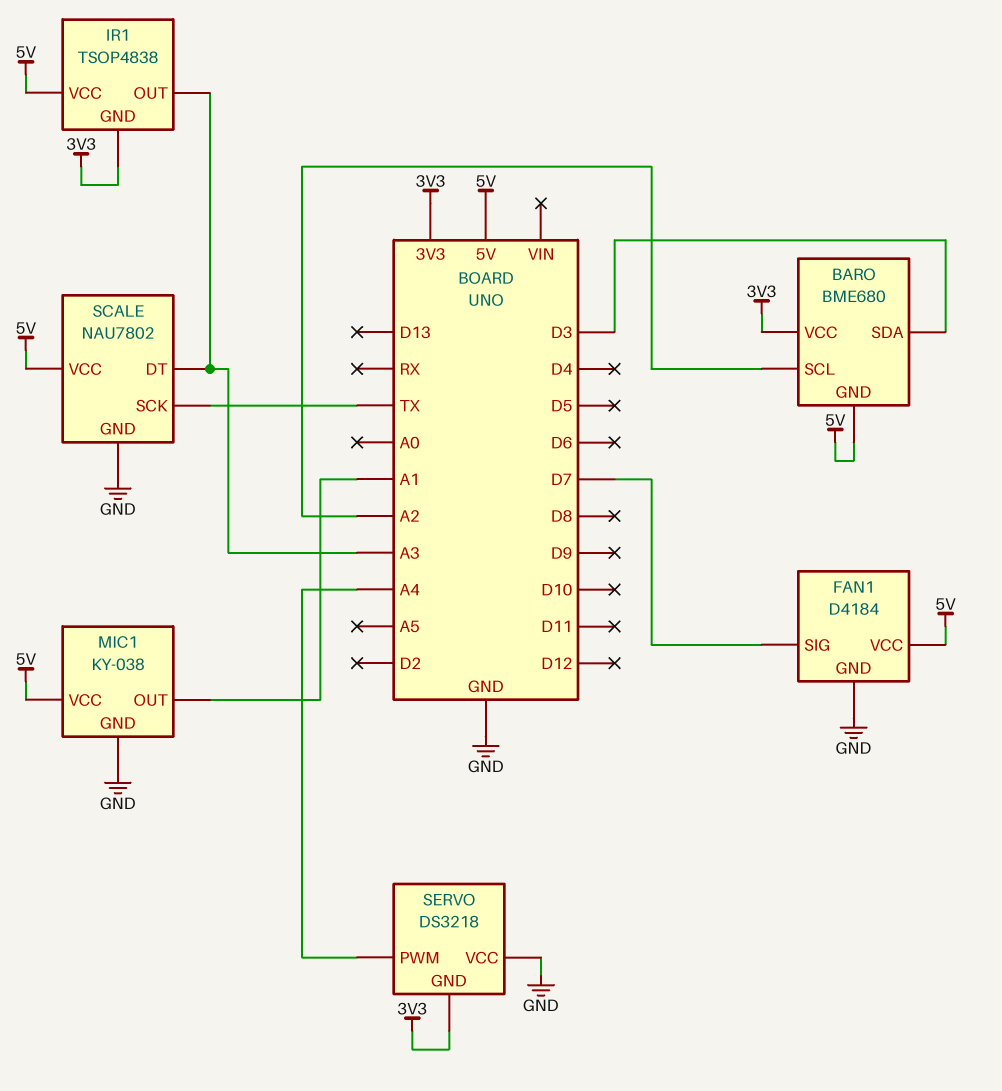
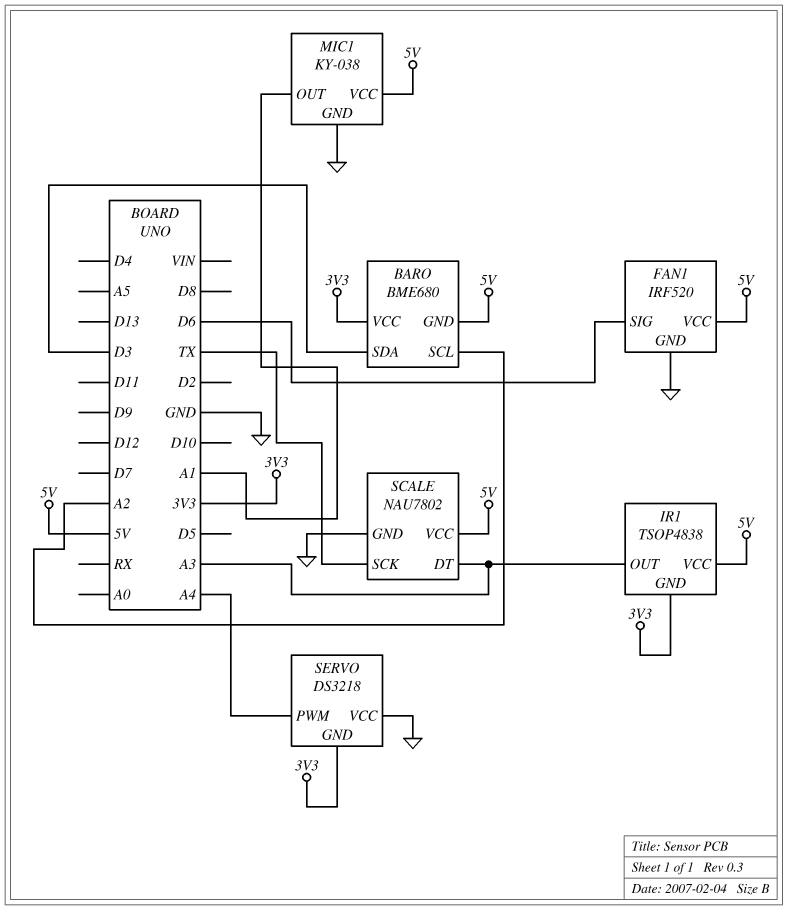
FAN1: D4184 -> IRF520
FAN1 pin SIG: D7 -> D6

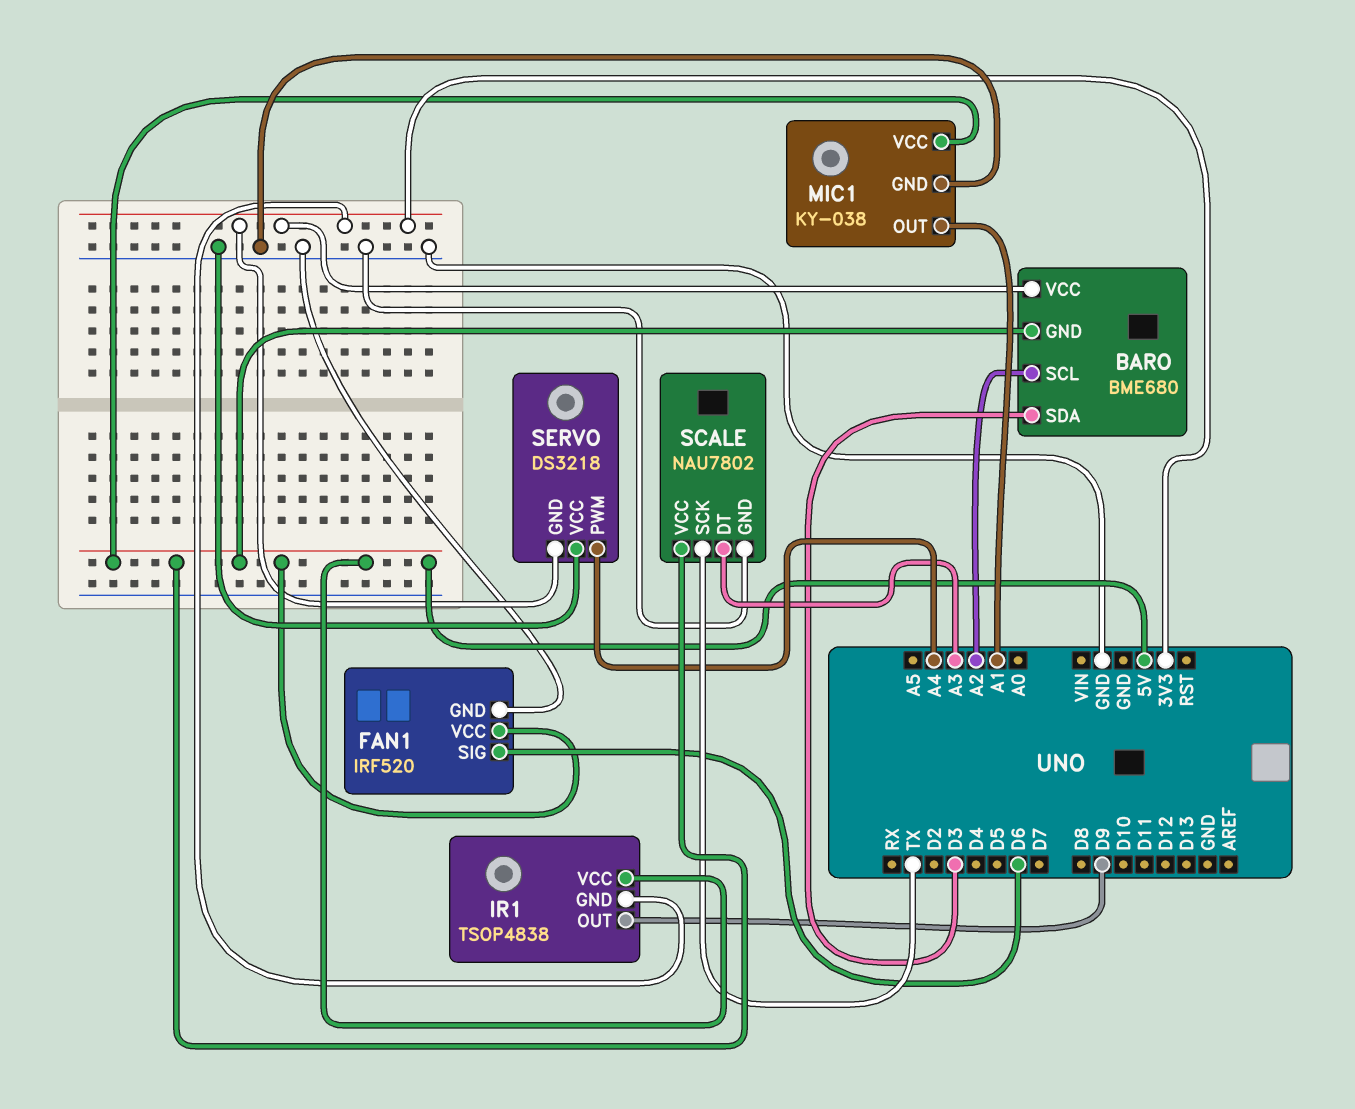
IR1 pin OUT: A3 -> D9

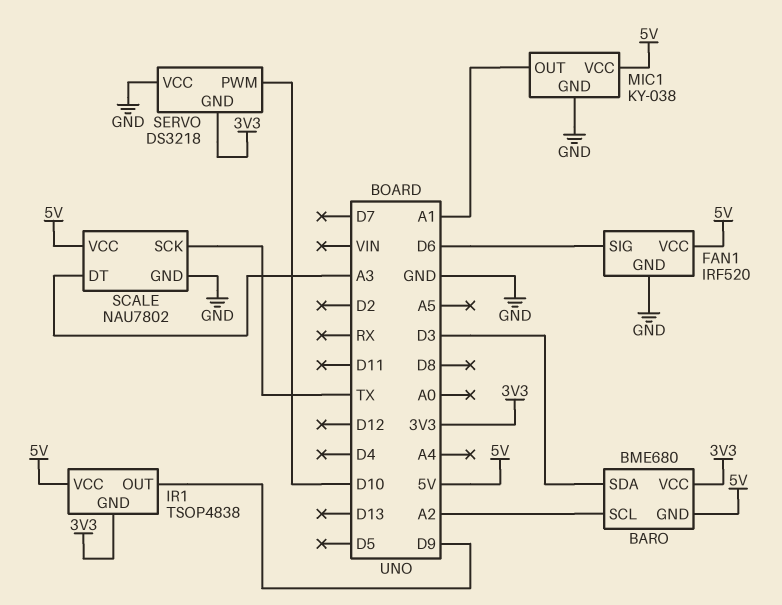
SERVO pin PWM: A4 -> D10

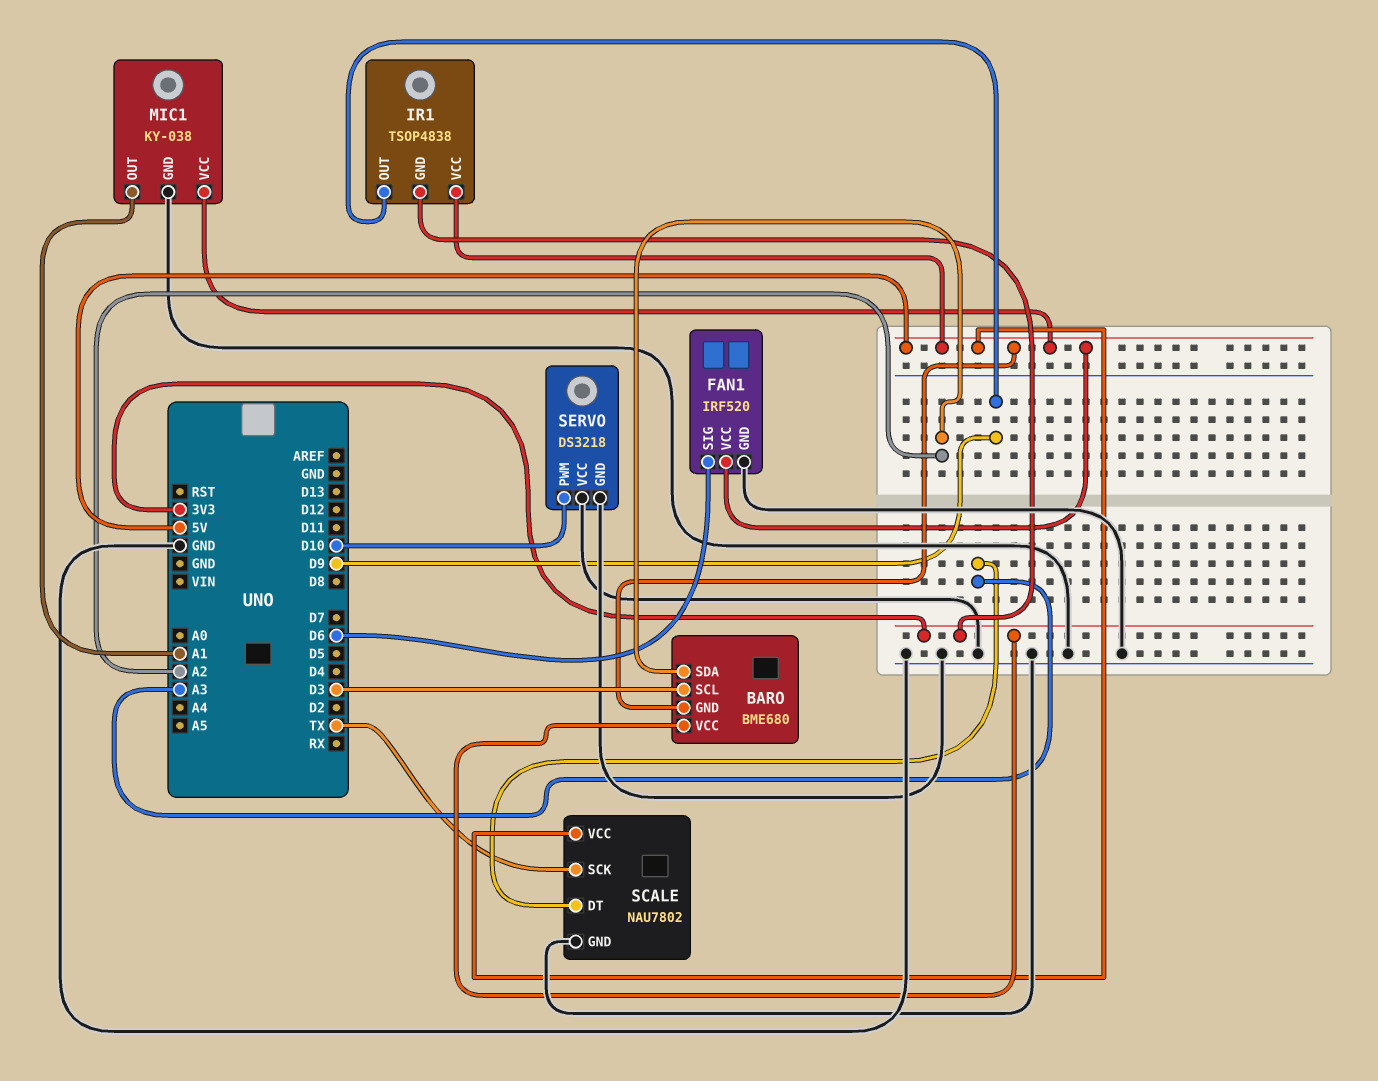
BARO pin SCL: A2 -> D3
BARO pin SDA: D3 -> A2
SERVO pin GND: 3V3 -> GND

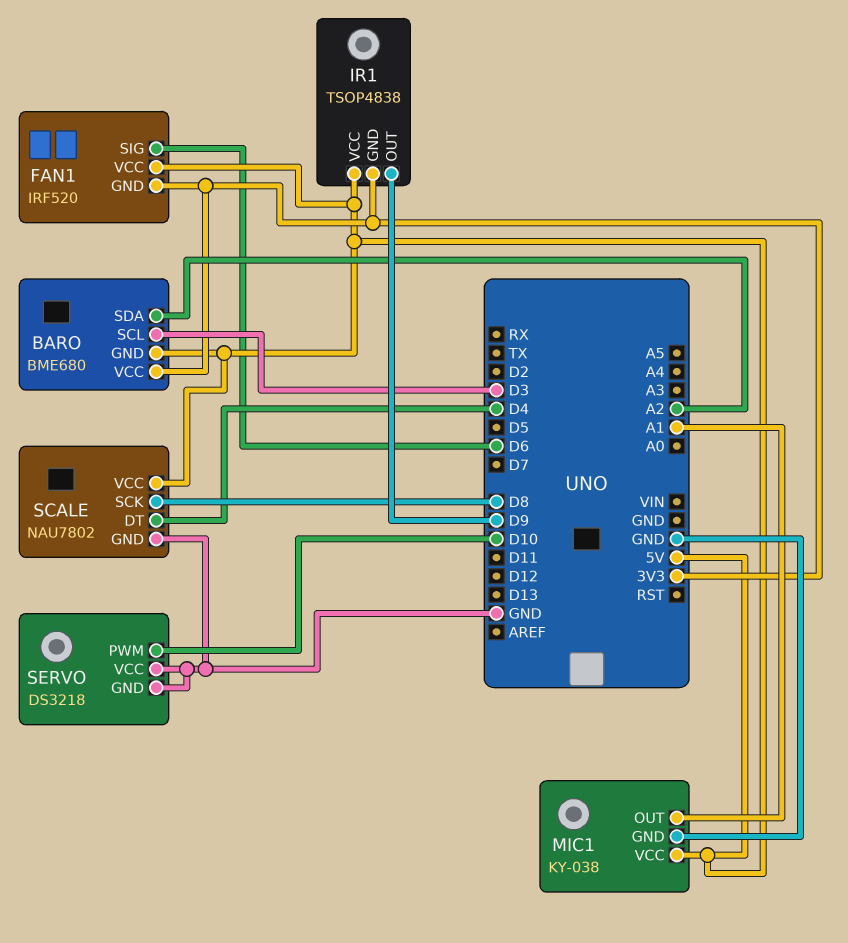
FAN1 pin GND: GND -> 3V3
SCALE pin DT: A3 -> D4
SCALE pin SCK: TX -> D8

